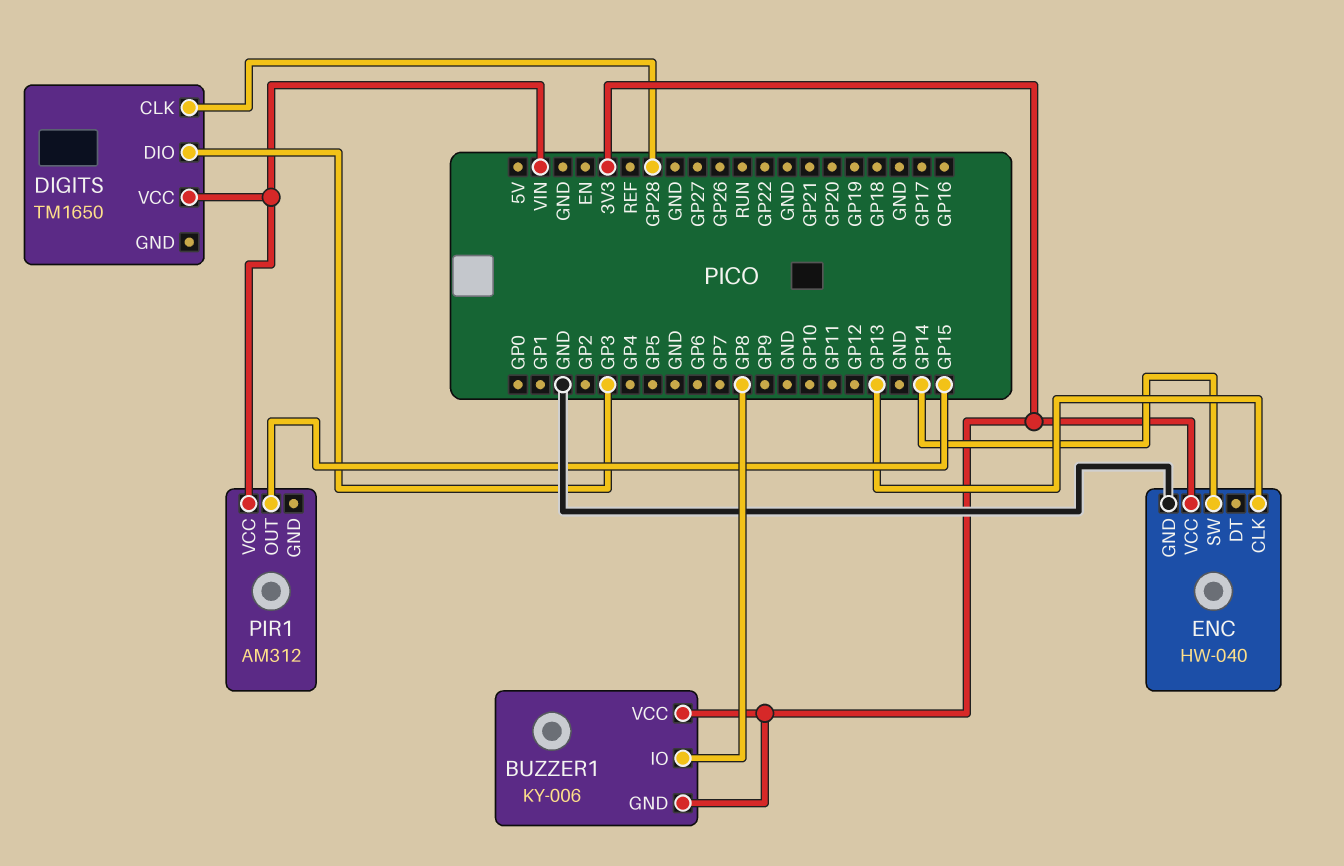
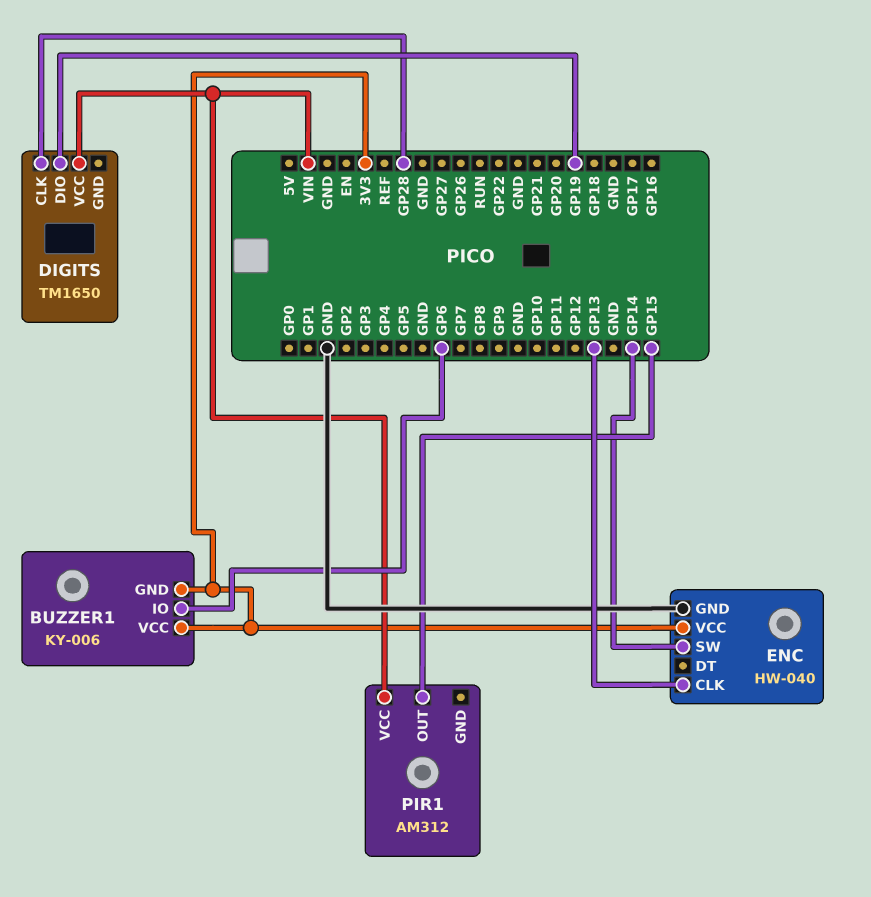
BUZZER1 pin IO: GP8 -> GP6
DIGITS pin DIO: GP3 -> GP19

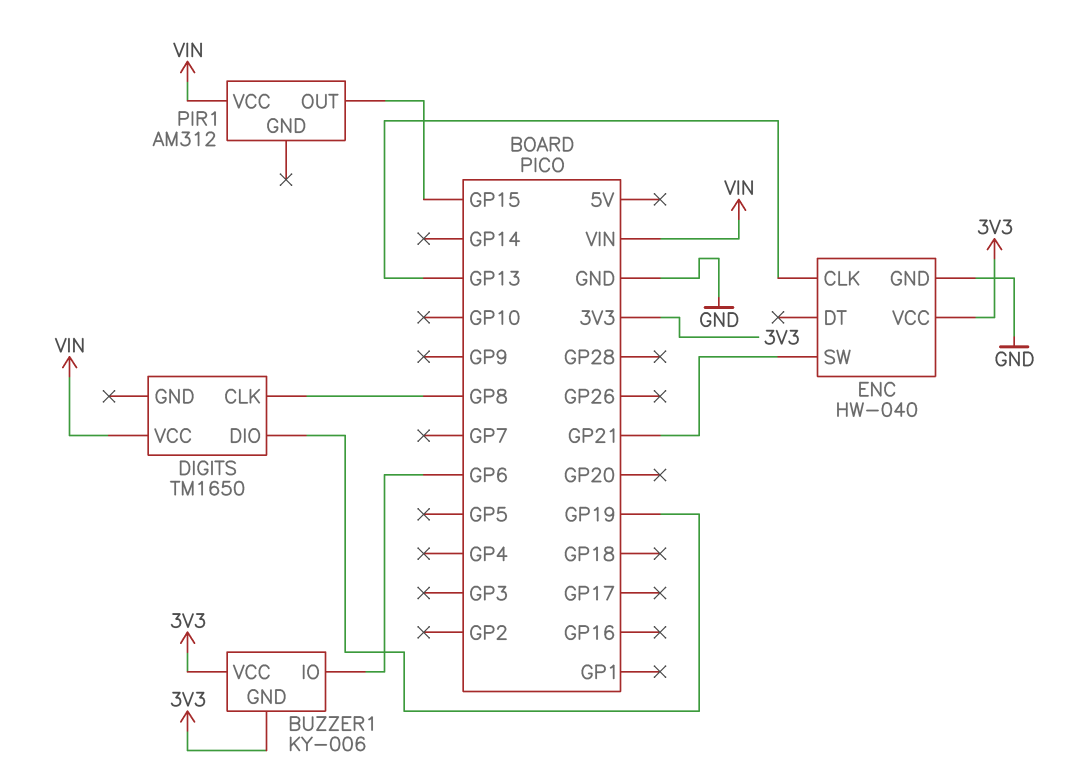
DIGITS pin CLK: GP28 -> GP8
ENC pin SW: GP14 -> GP21

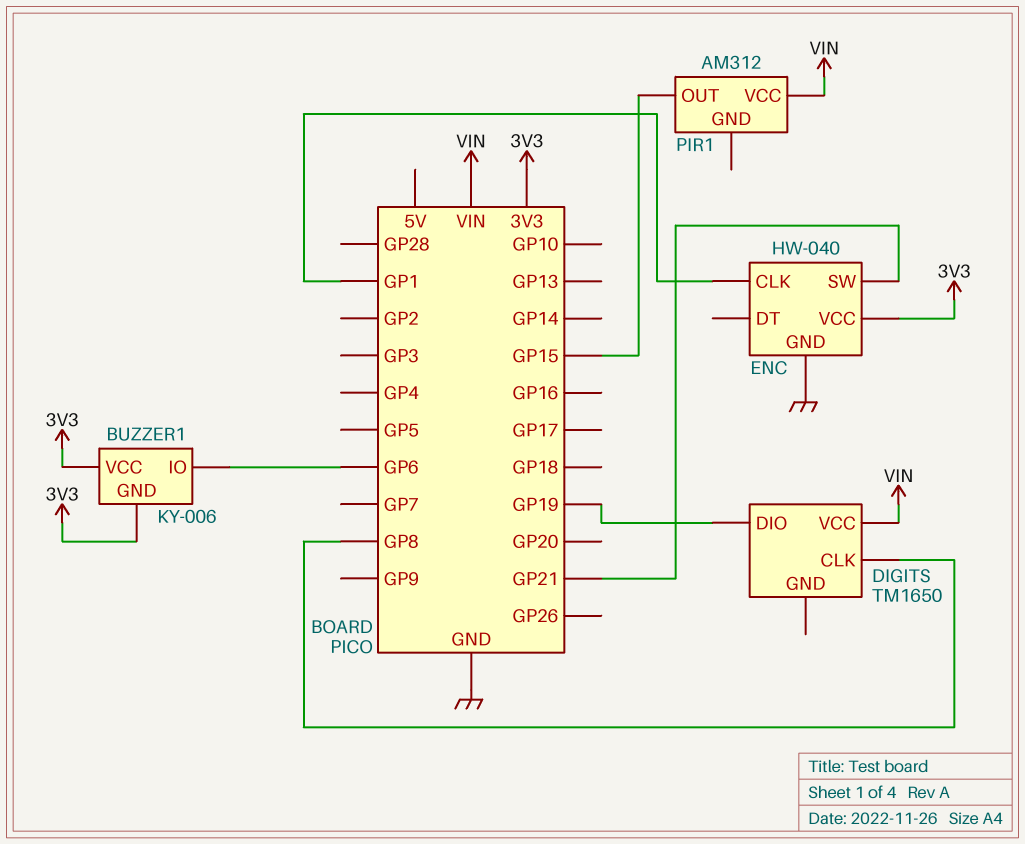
ENC pin CLK: GP13 -> GP1

